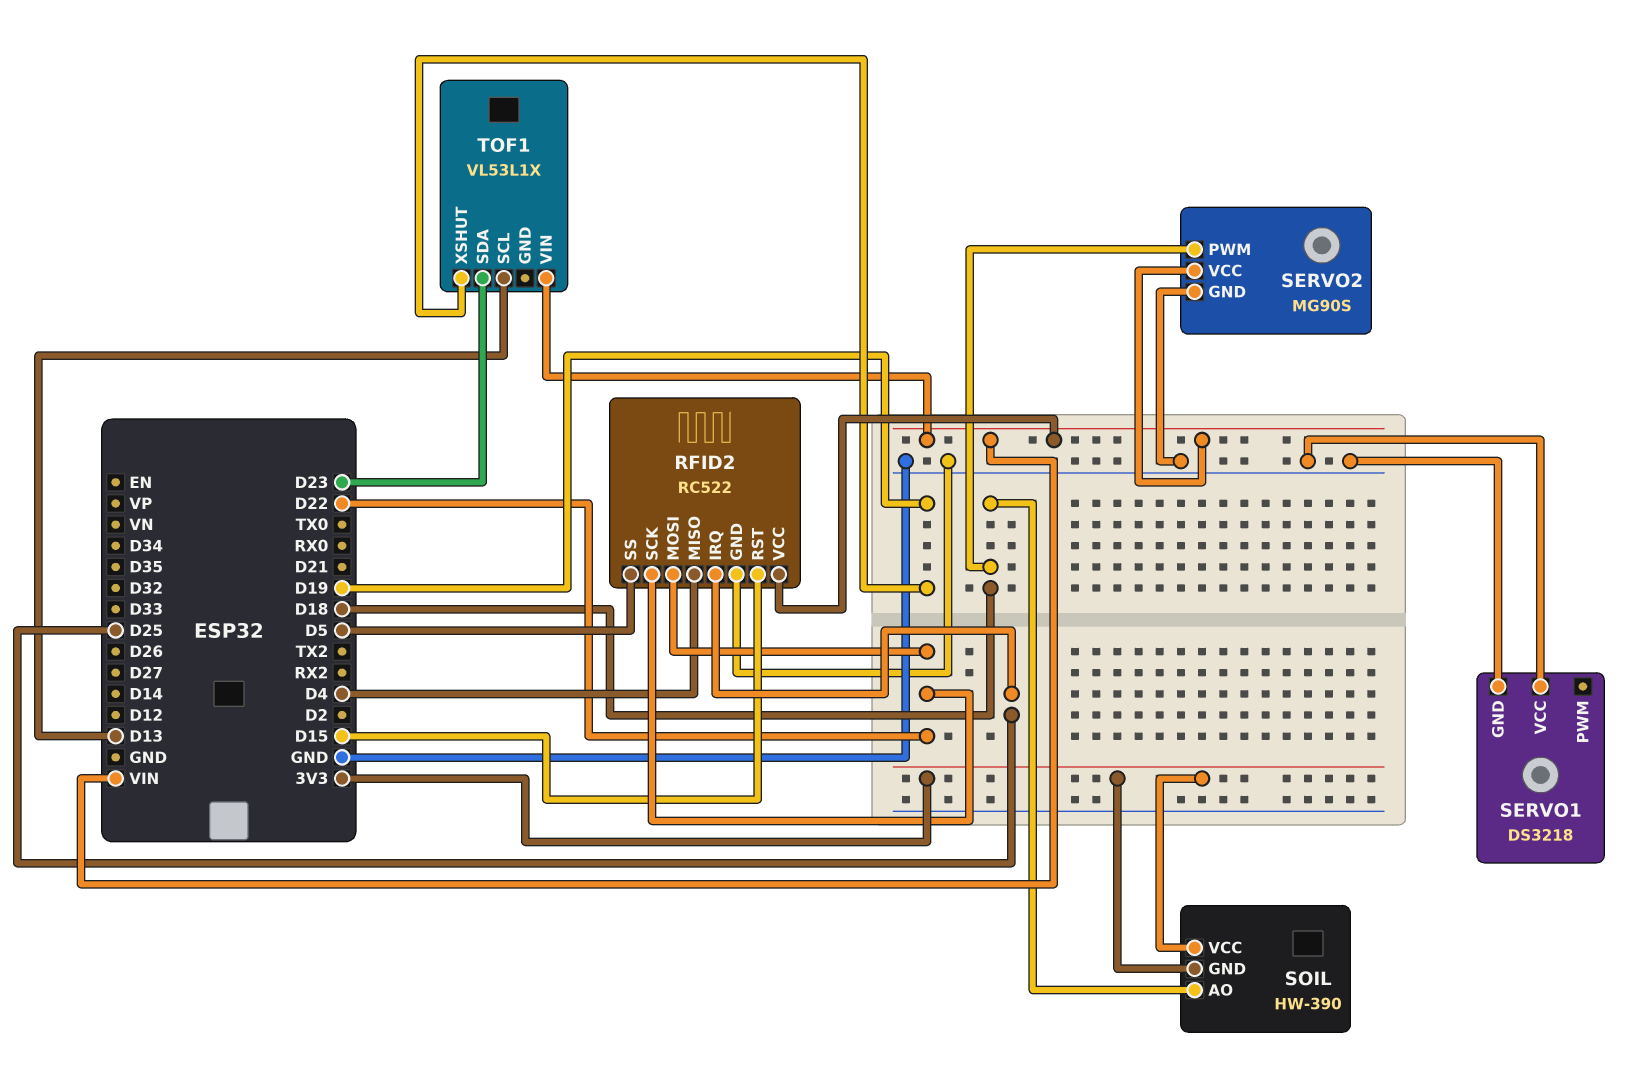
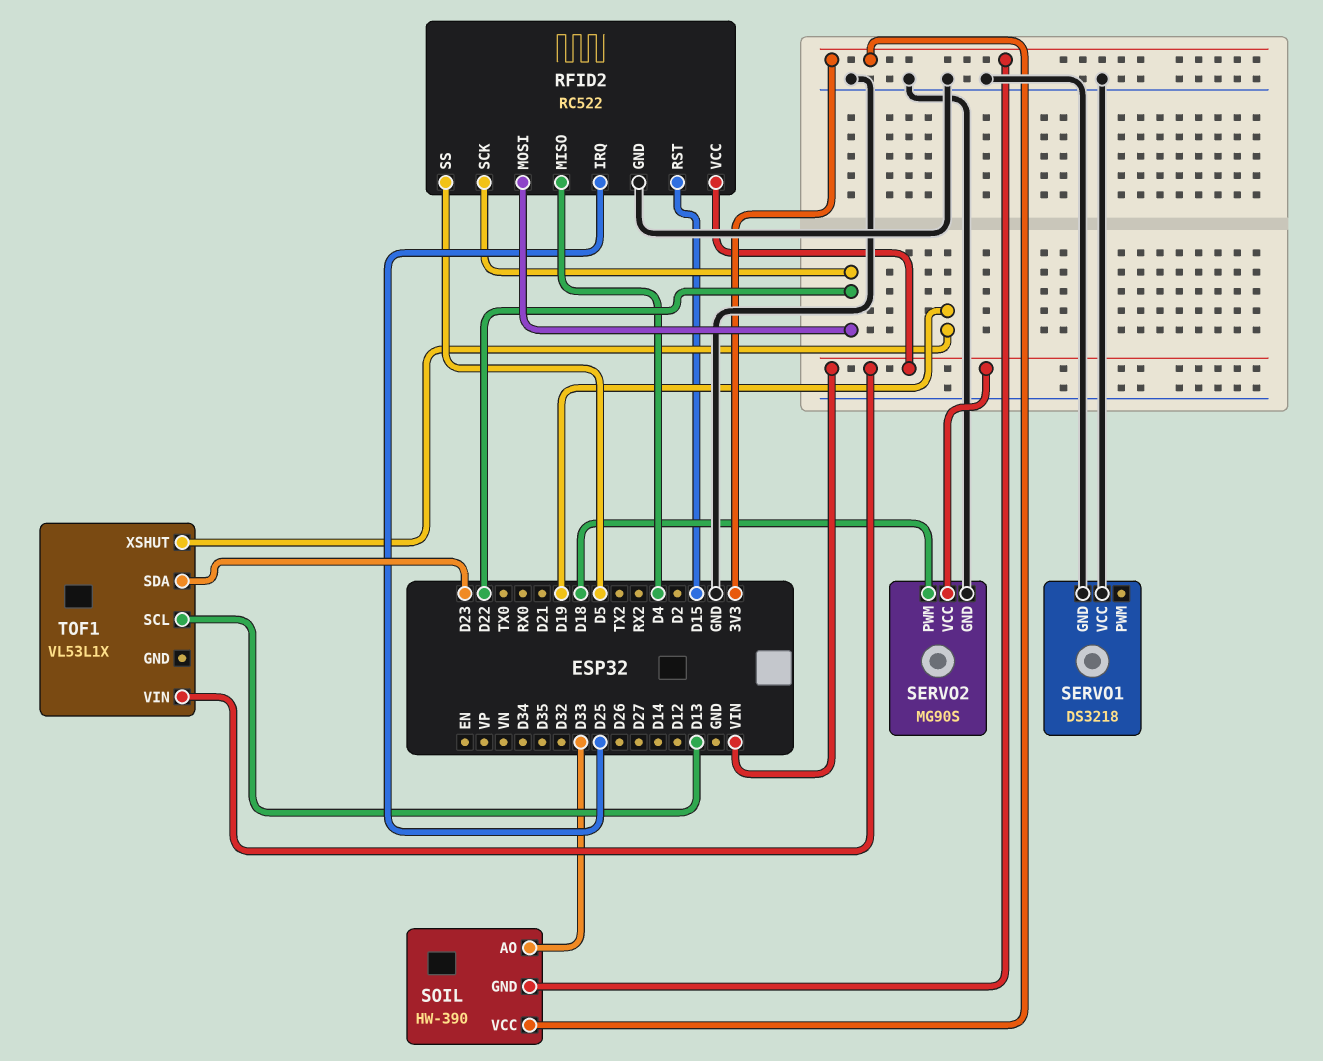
SOIL pin AO: D18 -> D33

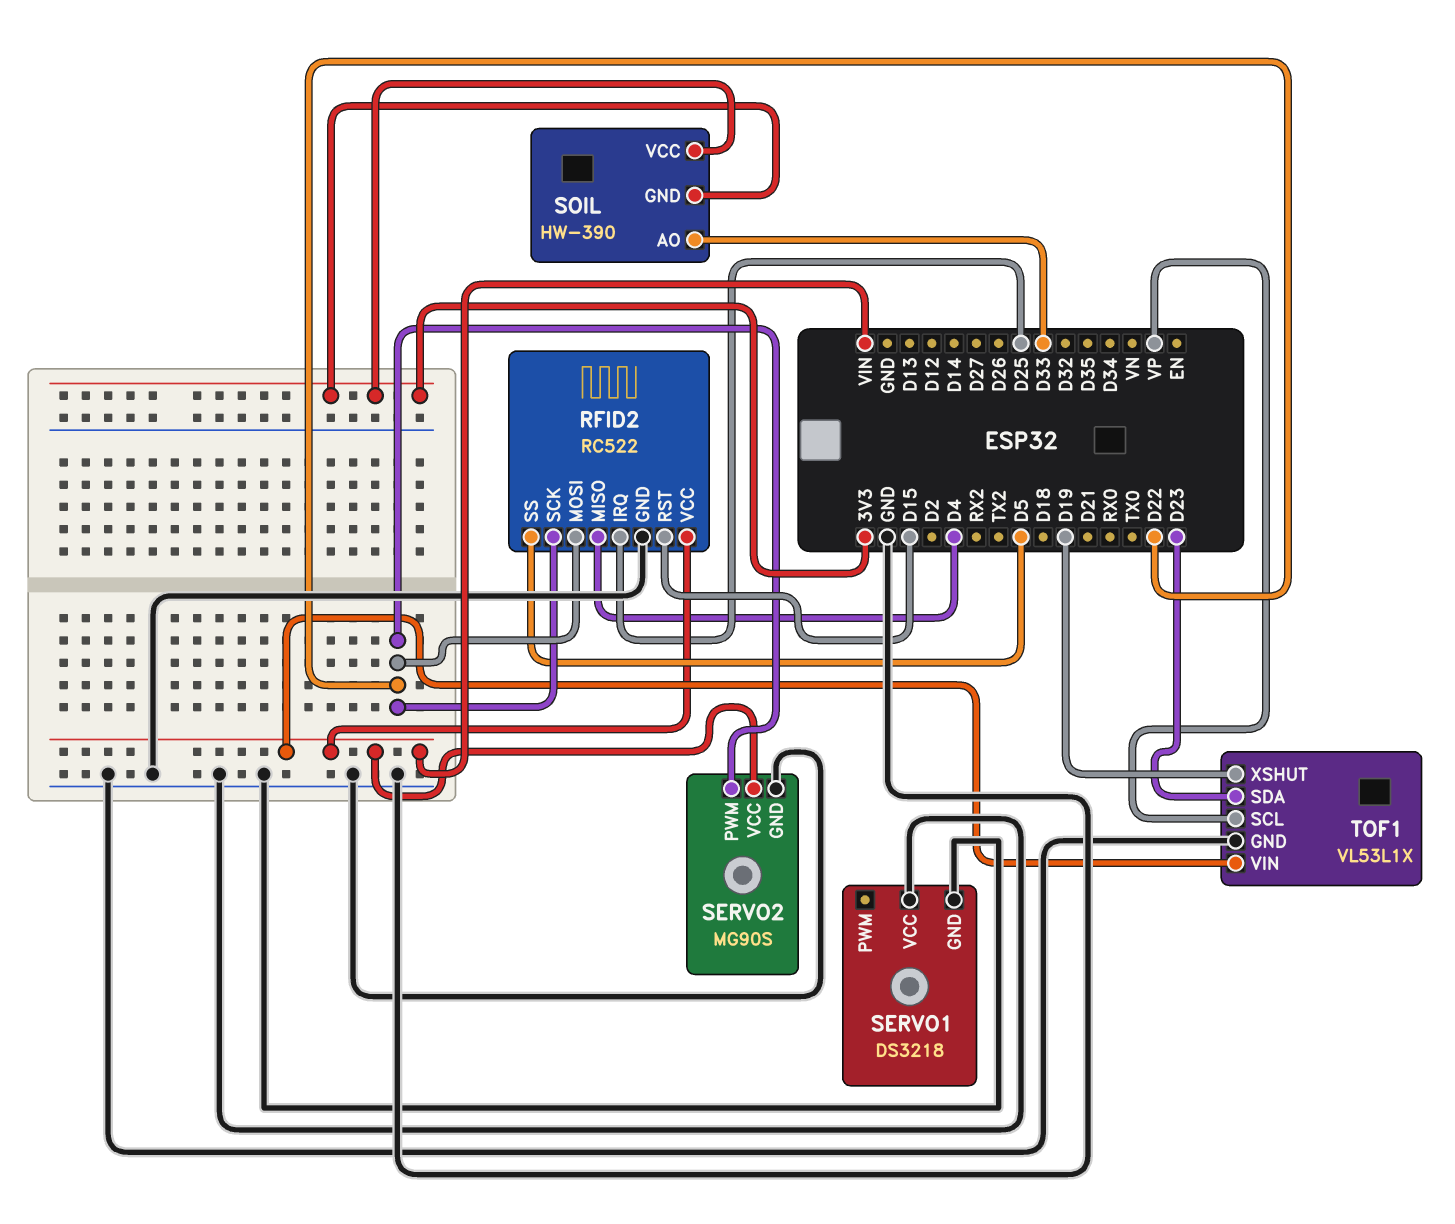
SERVO2 pin PWM: D18 -> D22
TOF1 pin GND: none -> GND
TOF1 pin SCL: D13 -> VP

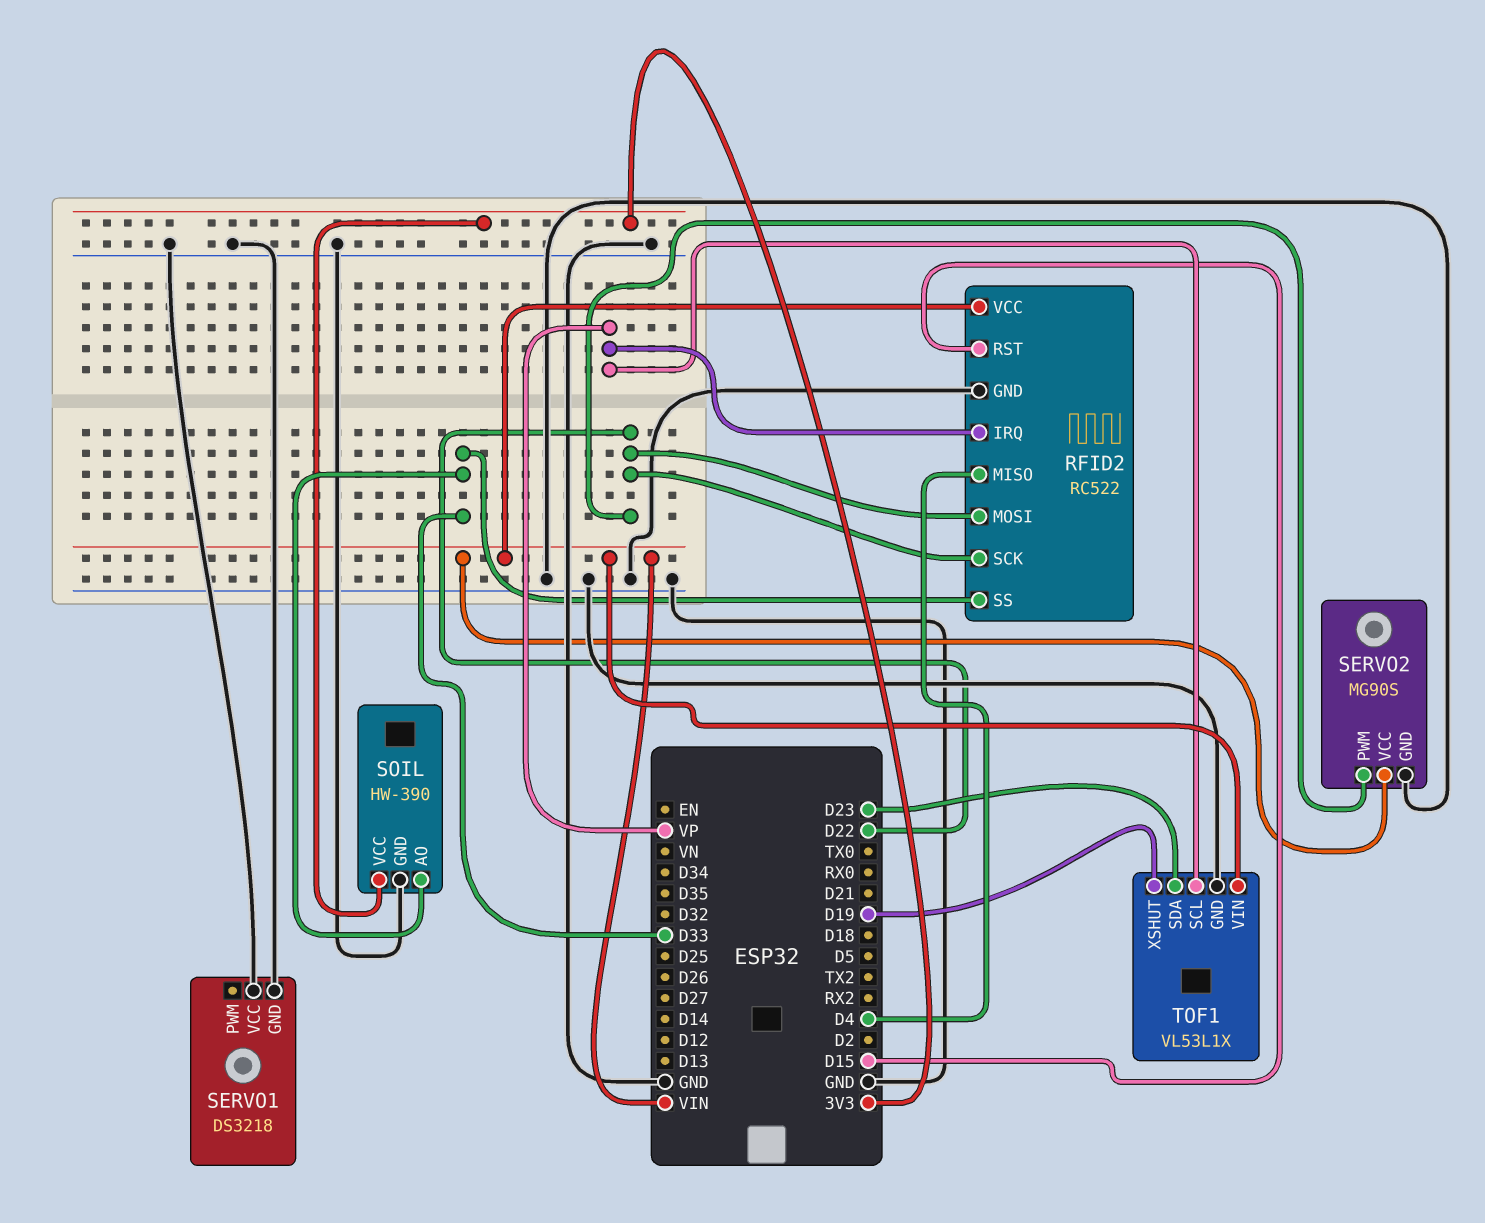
RFID2 pin IRQ: D25 -> VP
RFID2 pin SS: D5 -> D33
SOIL pin GND: 3V3 -> GND

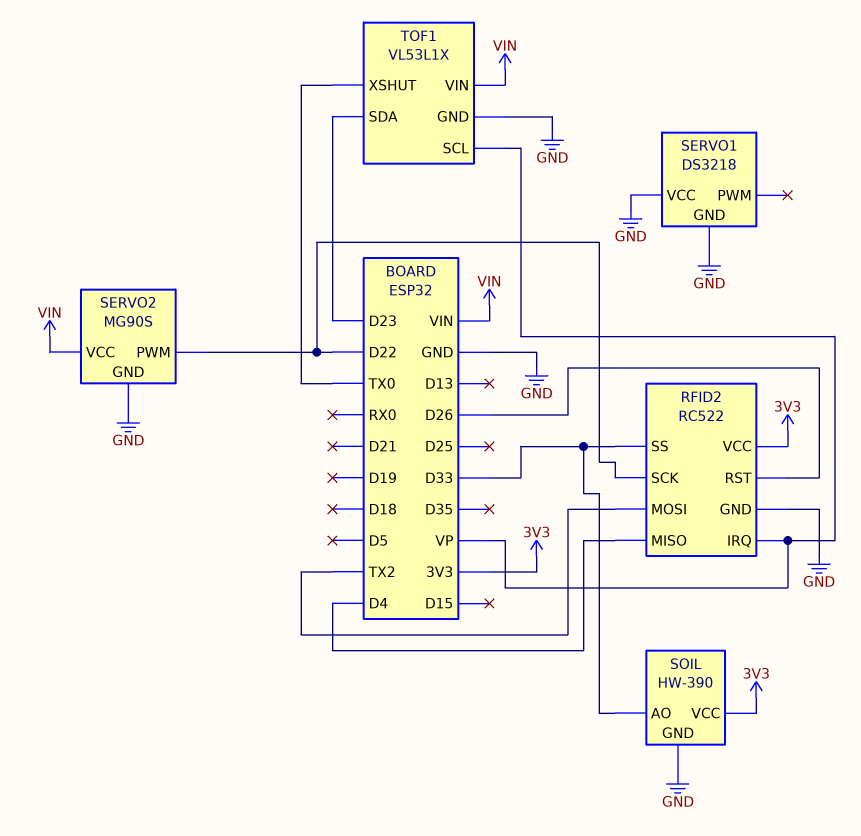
RFID2 pin MOSI: D22 -> TX2
RFID2 pin RST: D15 -> D26
RFID2 pin VCC: VIN -> 3V3
TOF1 pin XSHUT: D19 -> TX0

